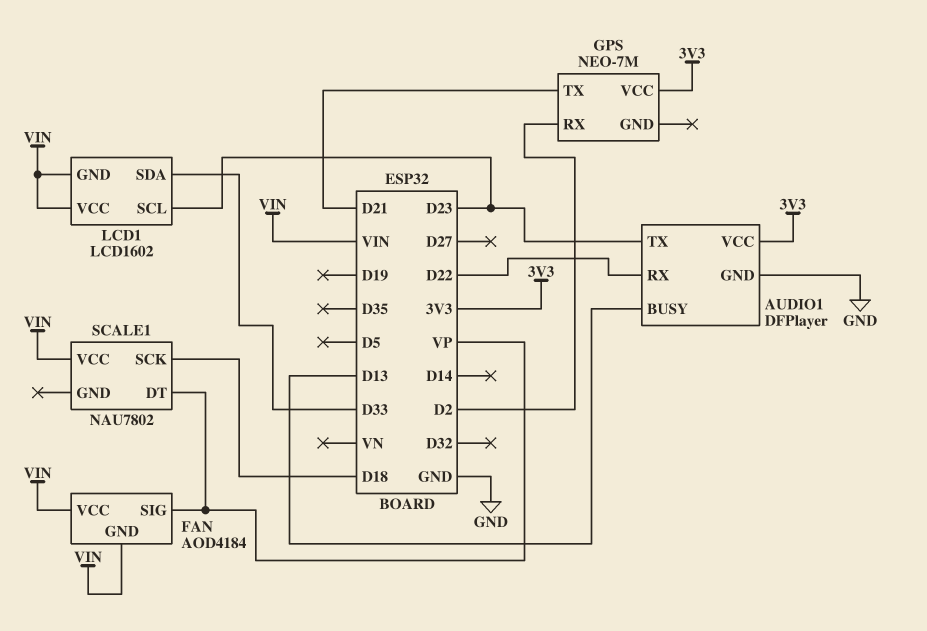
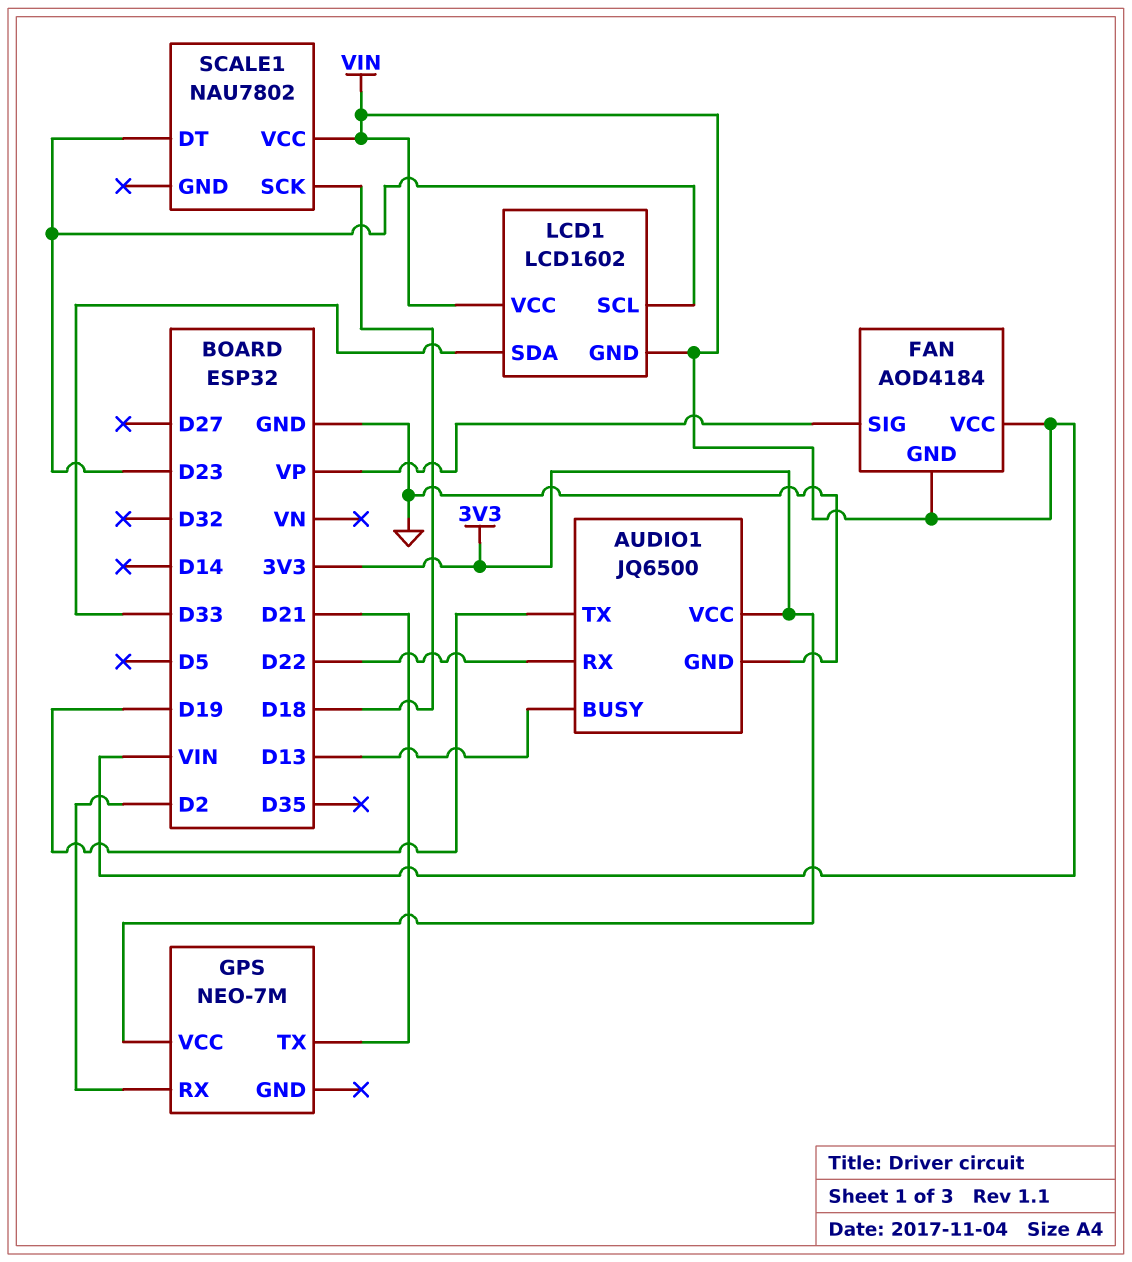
AUDIO1: DFPlayer -> JQ6500
AUDIO1 pin TX: D23 -> D19
SCALE1 pin DT: VP -> D23

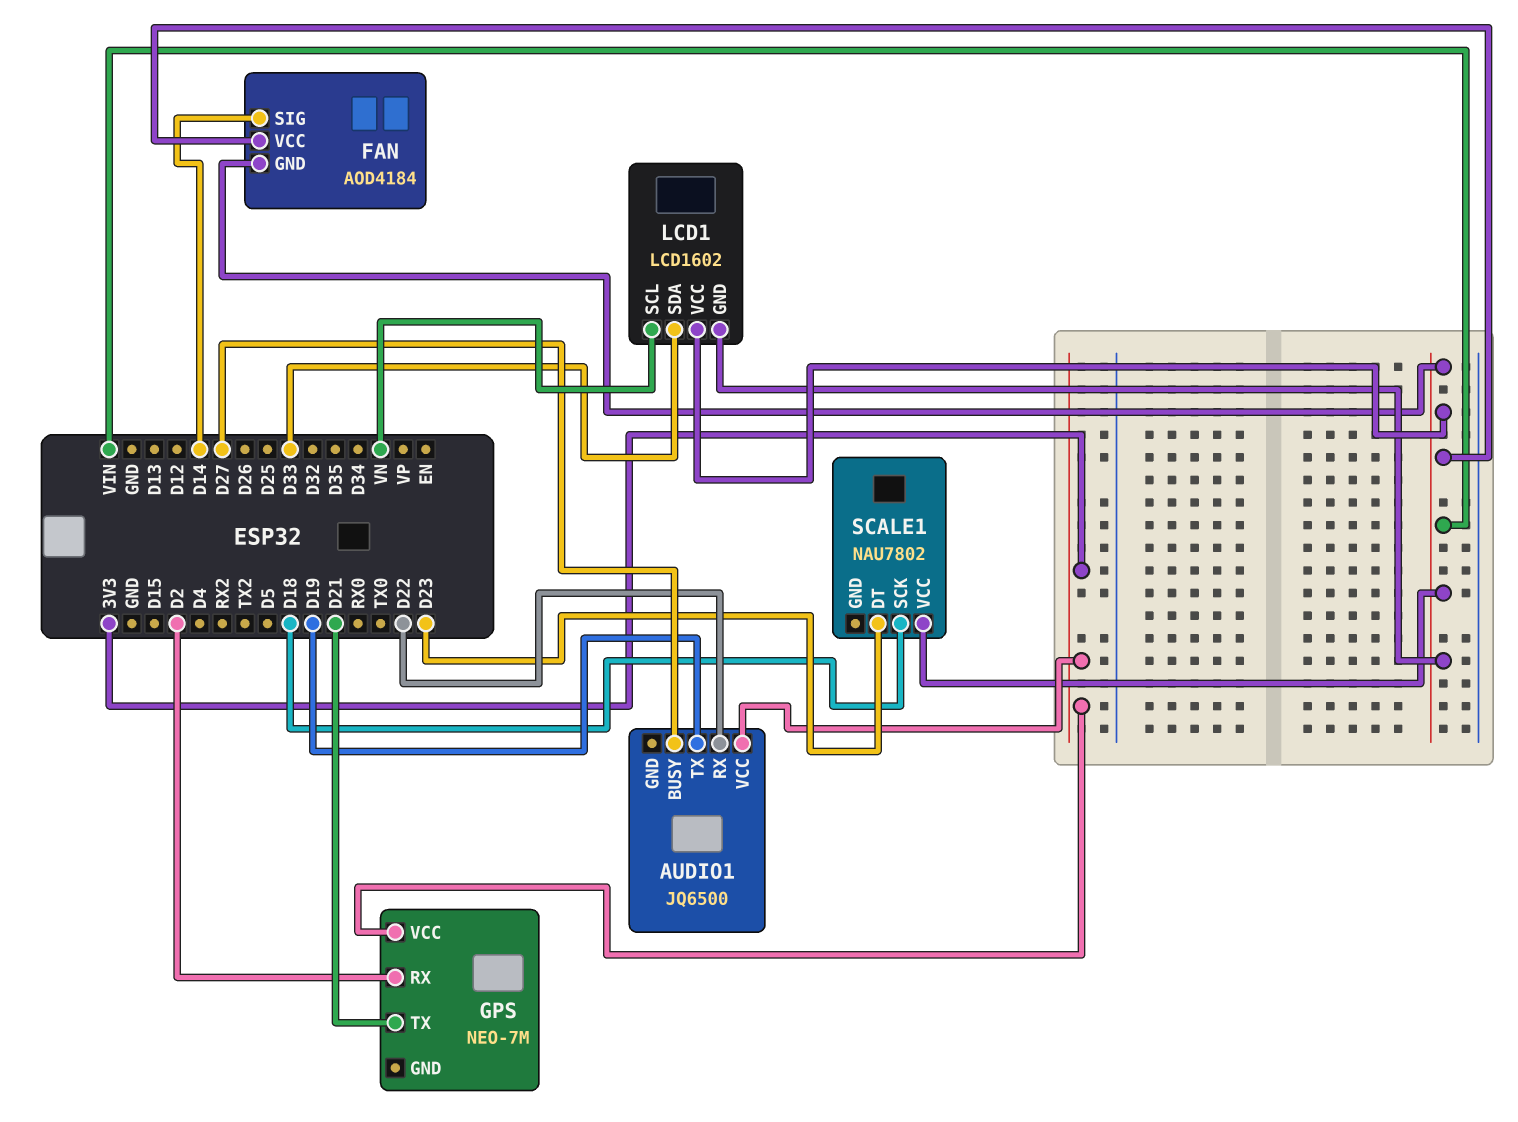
AUDIO1 pin BUSY: D13 -> D27
AUDIO1 pin GND: GND -> none
FAN pin SIG: VP -> D14
LCD1 pin SCL: D23 -> VN

